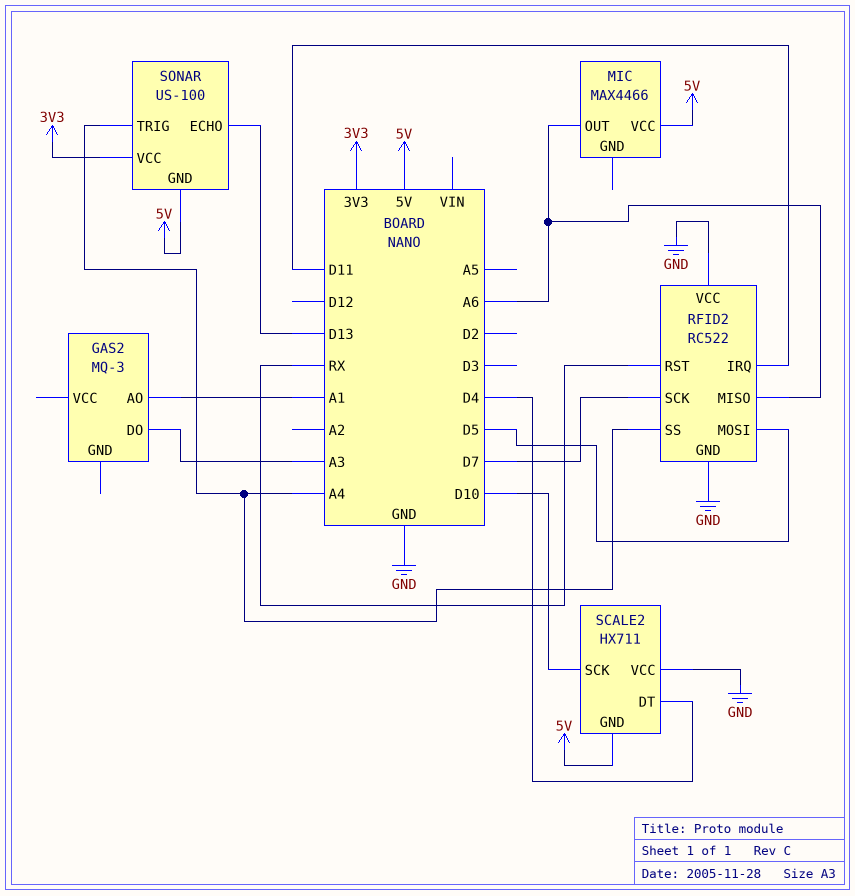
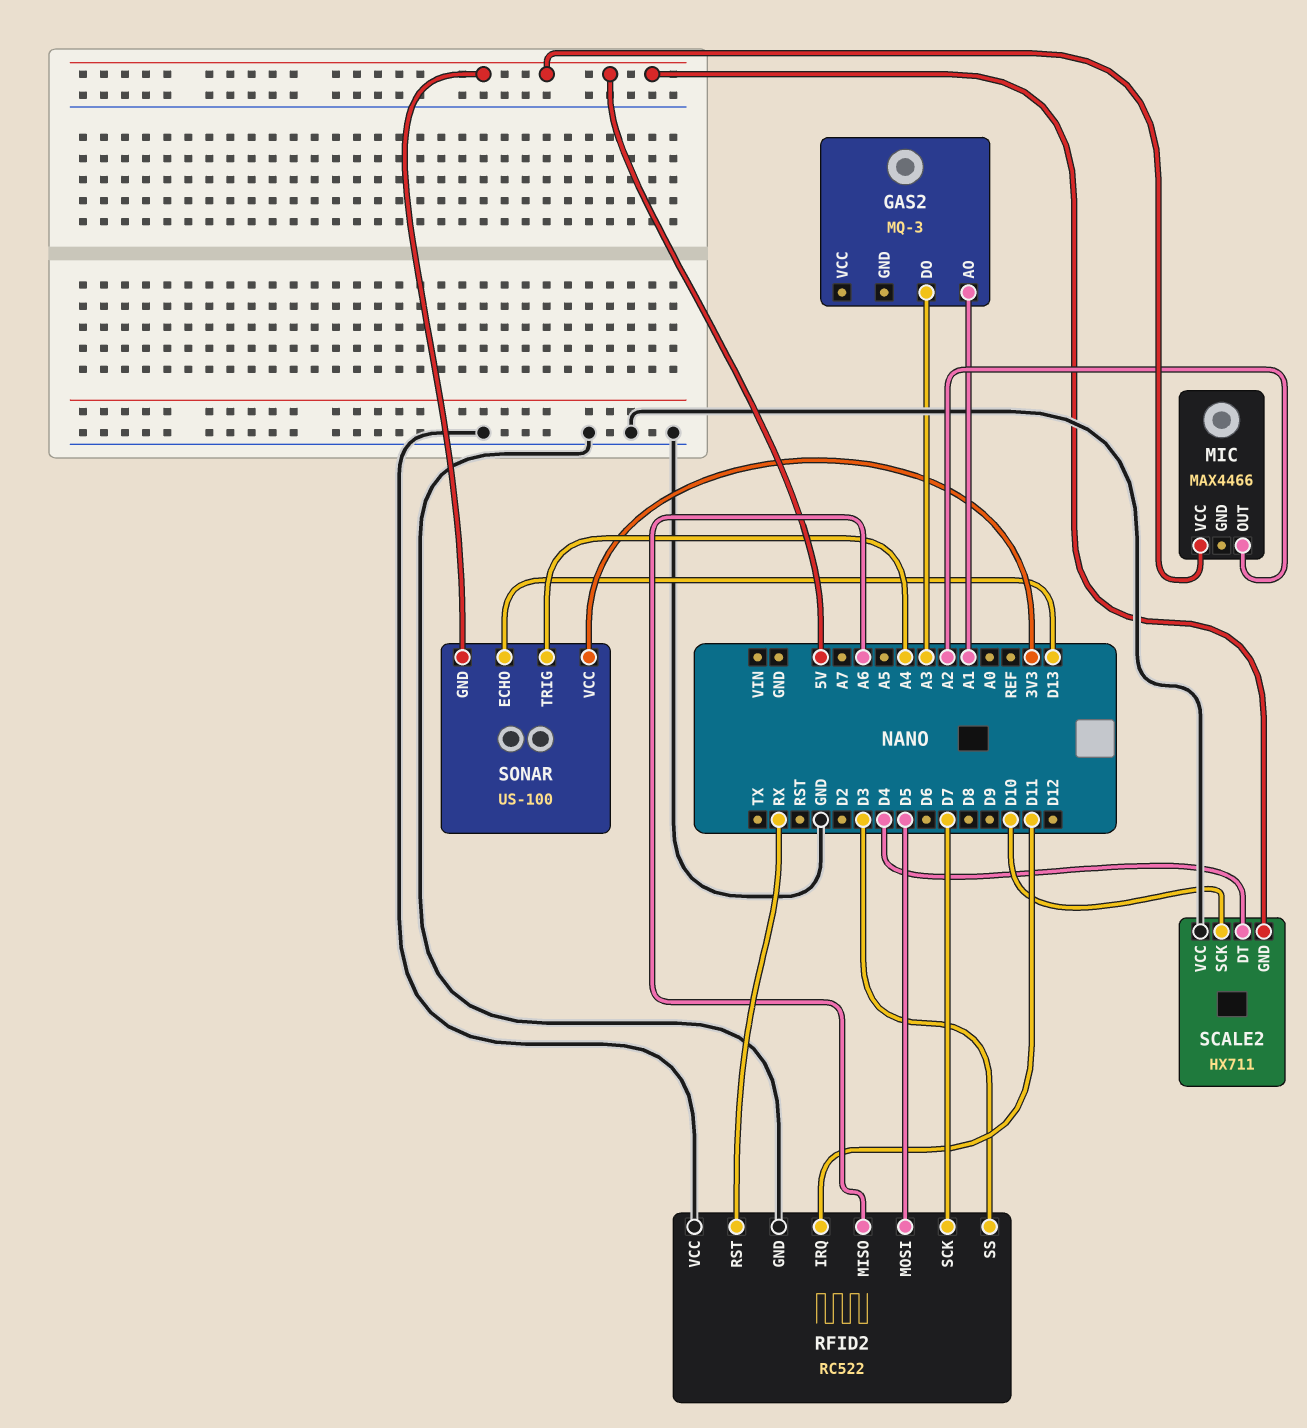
MIC pin OUT: A6 -> A2
RFID2 pin SS: A4 -> D3

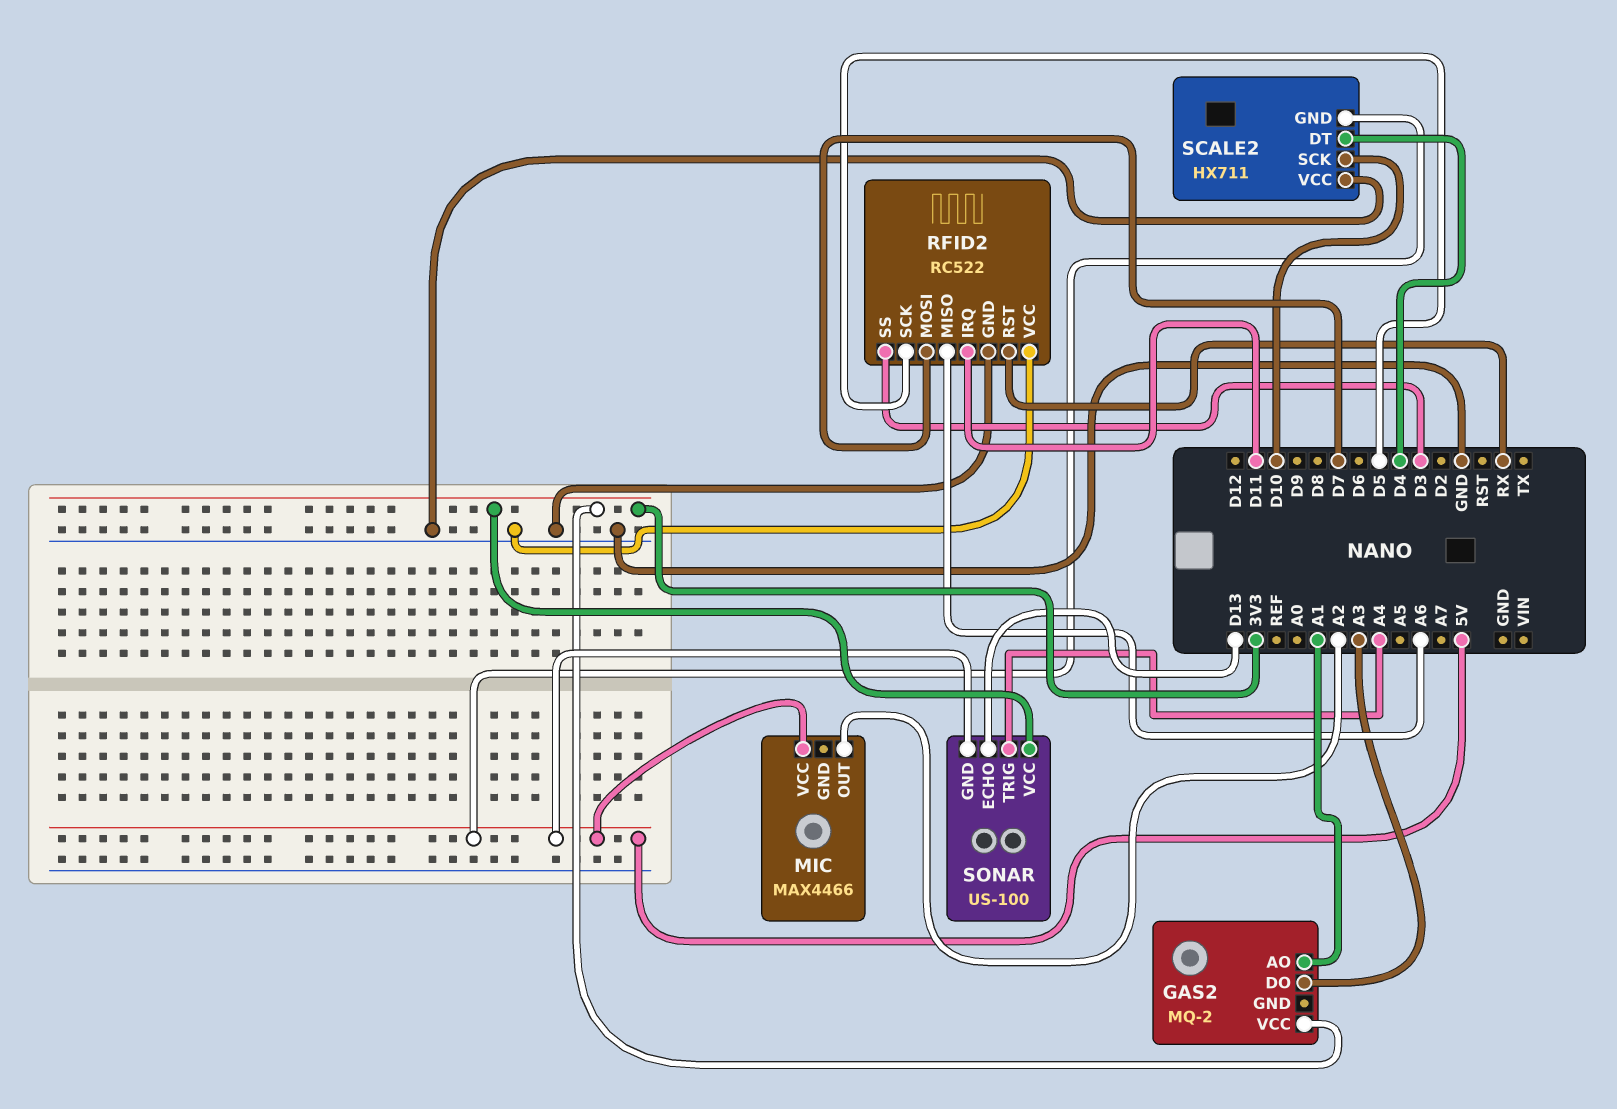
GAS2: MQ-3 -> MQ-2
GAS2 pin VCC: none -> 3V3
RFID2 pin MOSI: D5 -> D7
RFID2 pin SCK: D7 -> D5

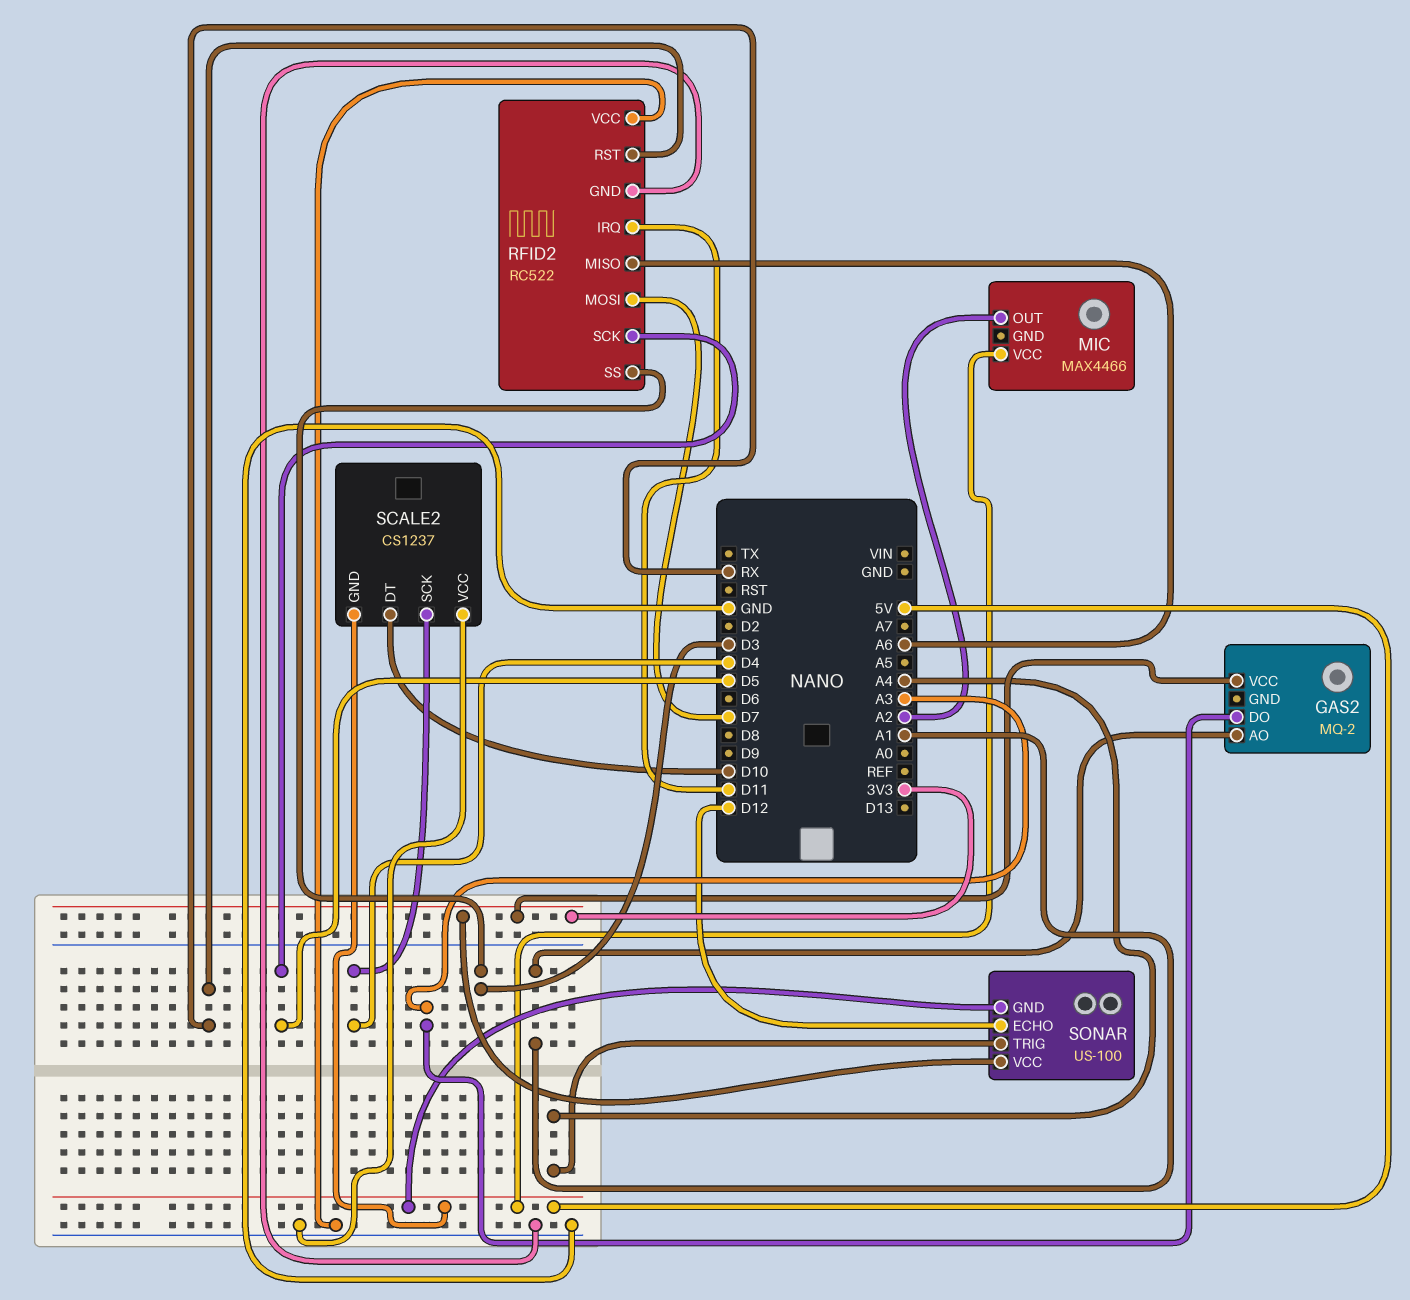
SCALE2: HX711 -> CS1237
SCALE2 pin DT: D4 -> D10
SCALE2 pin SCK: D10 -> D4
SONAR pin ECHO: D13 -> D12

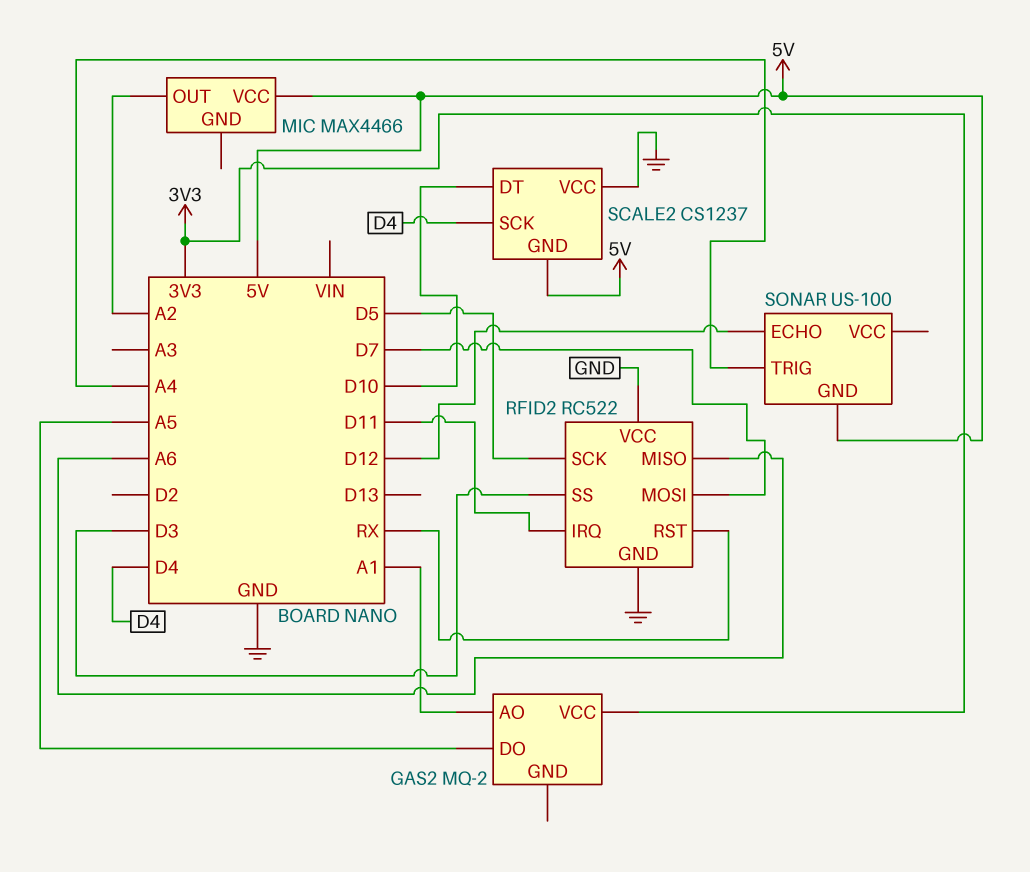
GAS2 pin DO: A3 -> A5
SONAR pin VCC: 3V3 -> none

